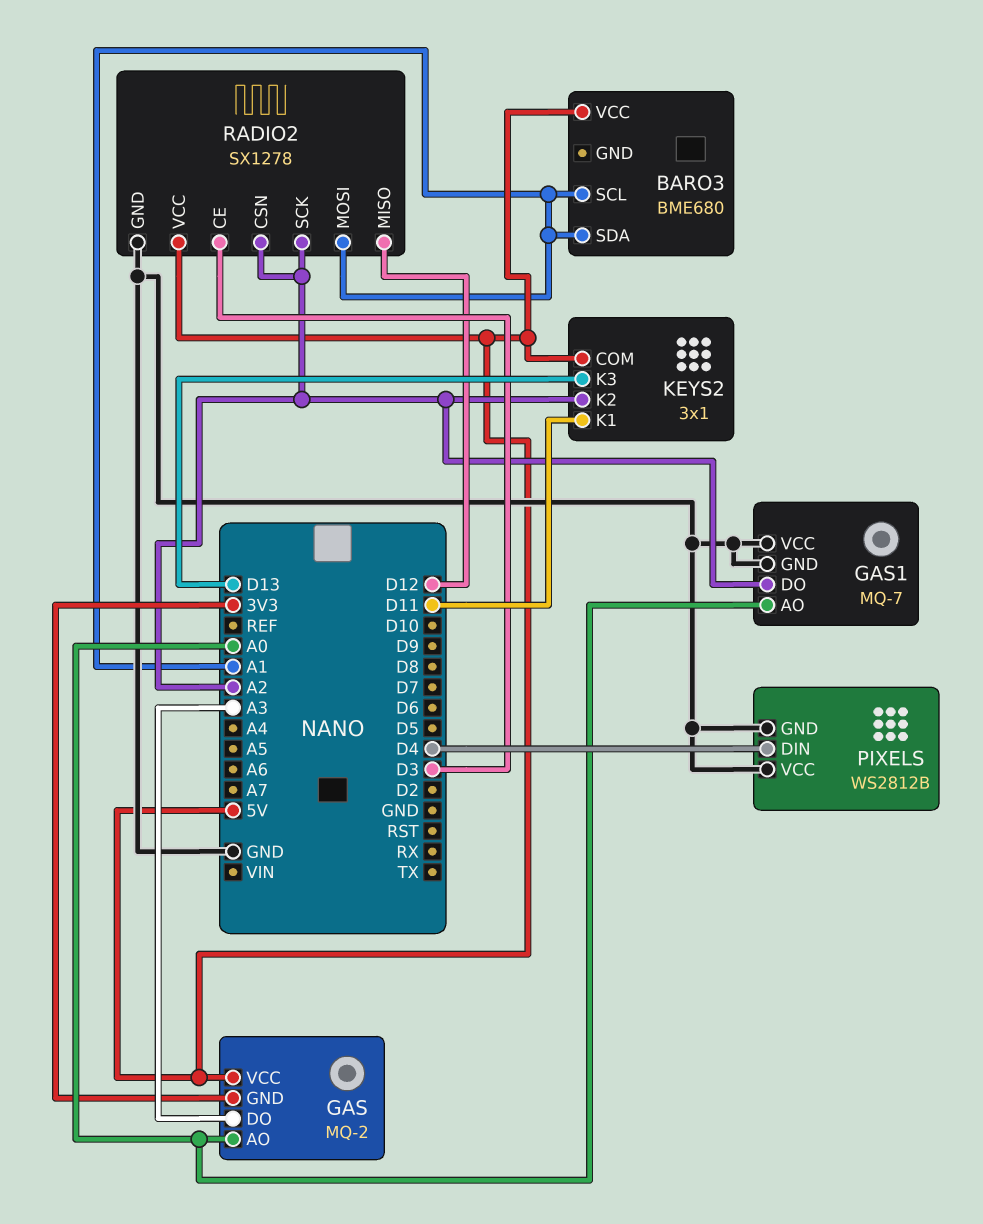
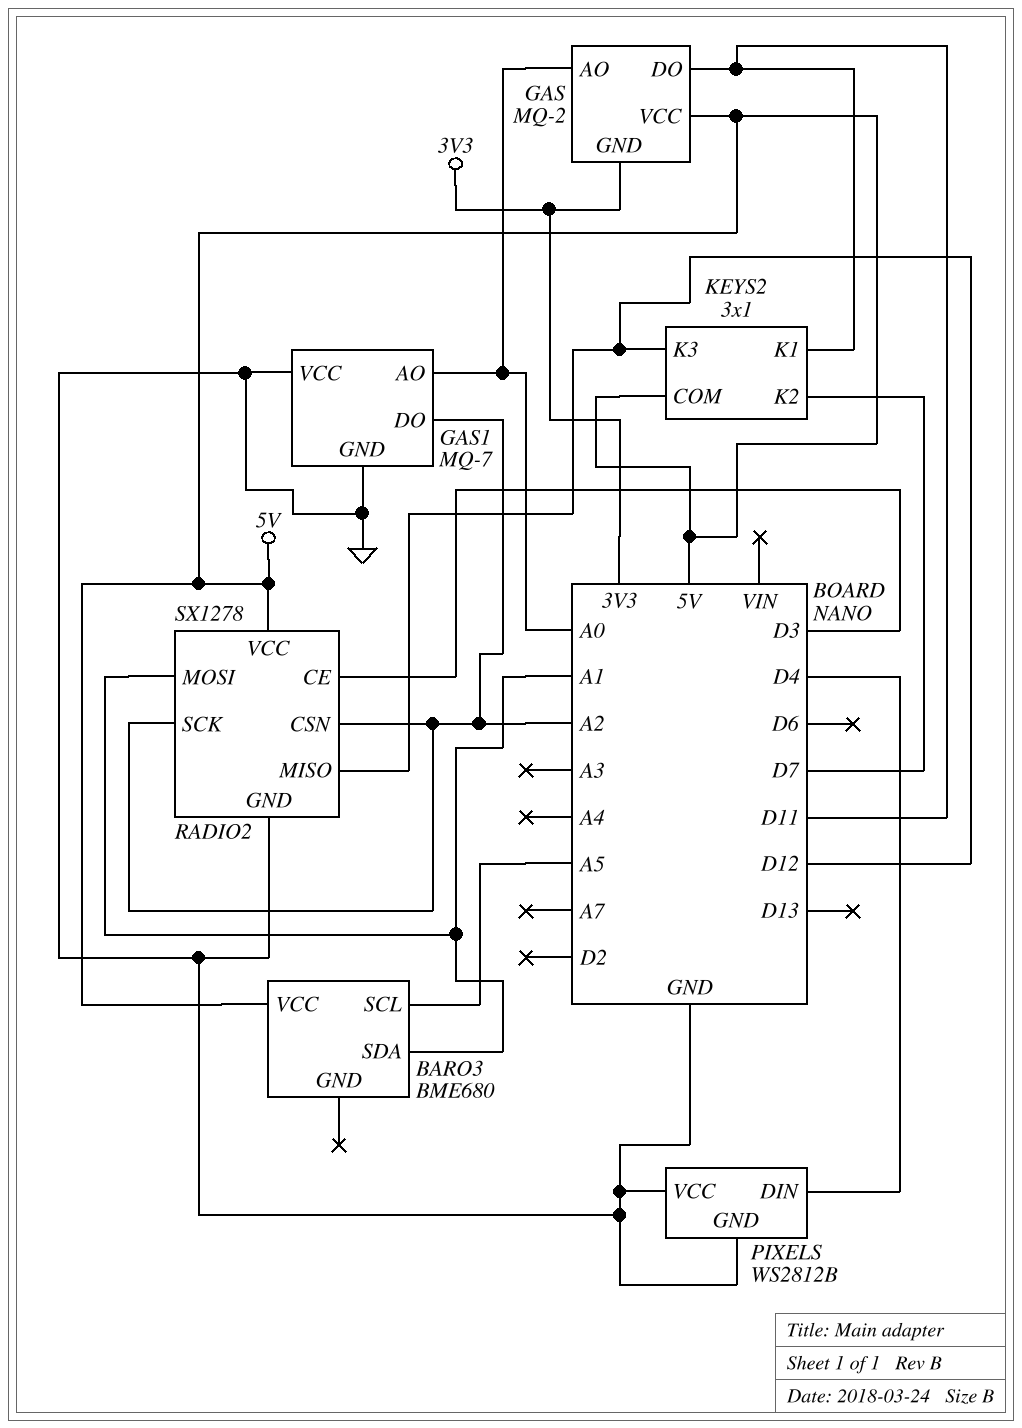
BARO3 pin SCL: A1 -> A5
GAS pin DO: A3 -> D11
KEYS2 pin K2: A2 -> D7
KEYS2 pin K3: D13 -> D12

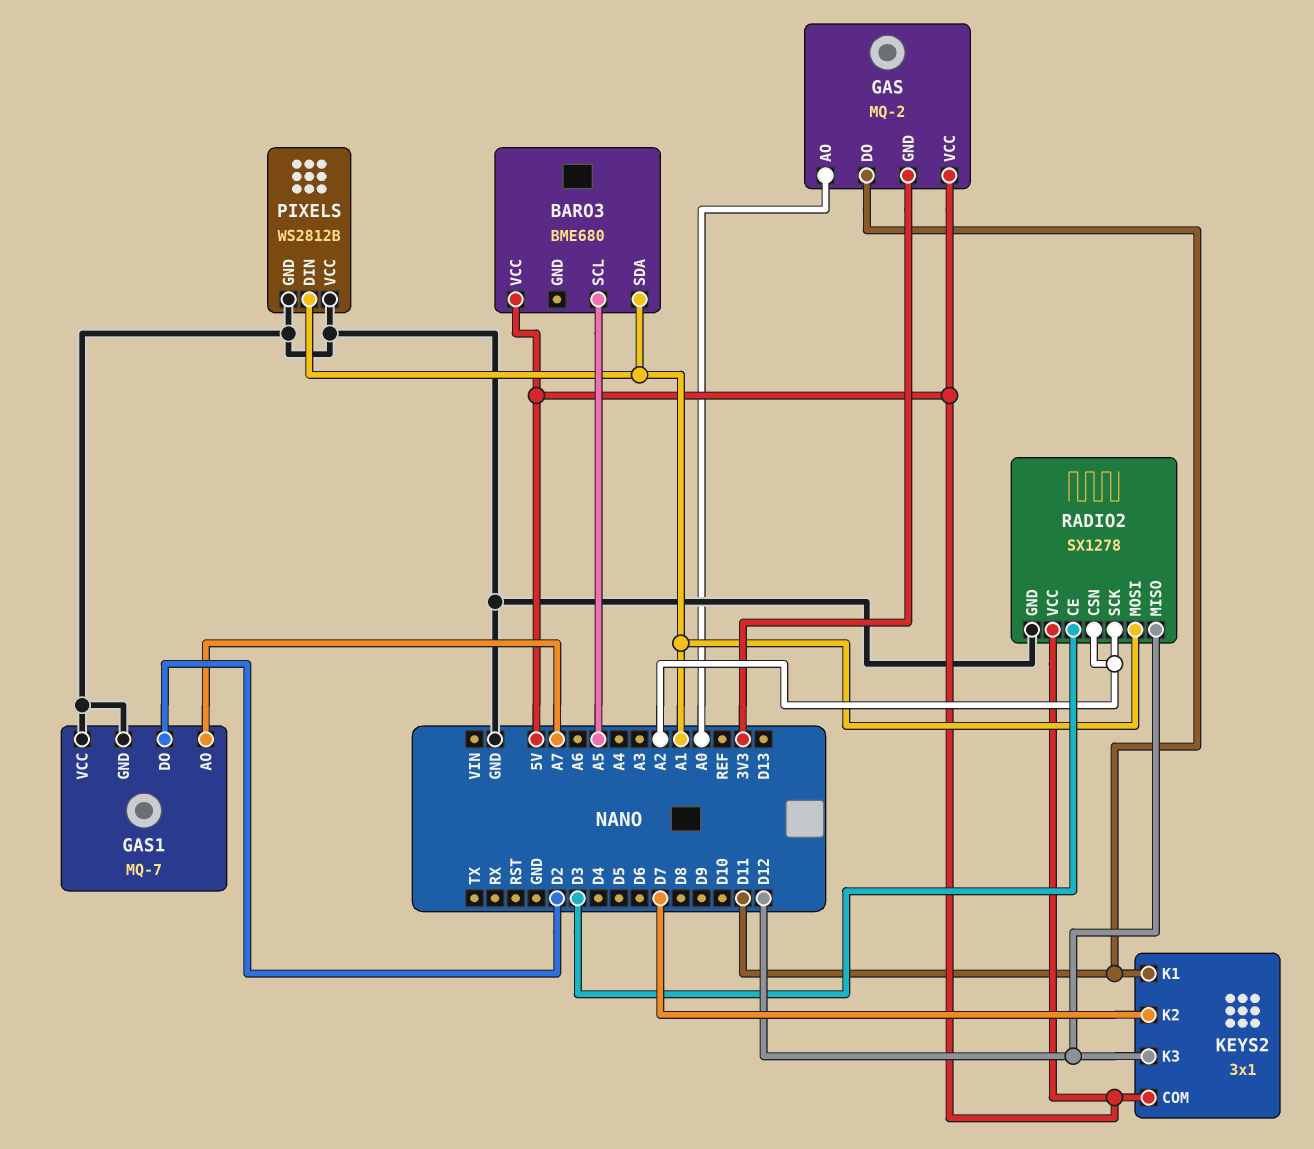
GAS1 pin AO: A0 -> A7
GAS1 pin DO: A2 -> D2
PIXELS pin DIN: D4 -> A1

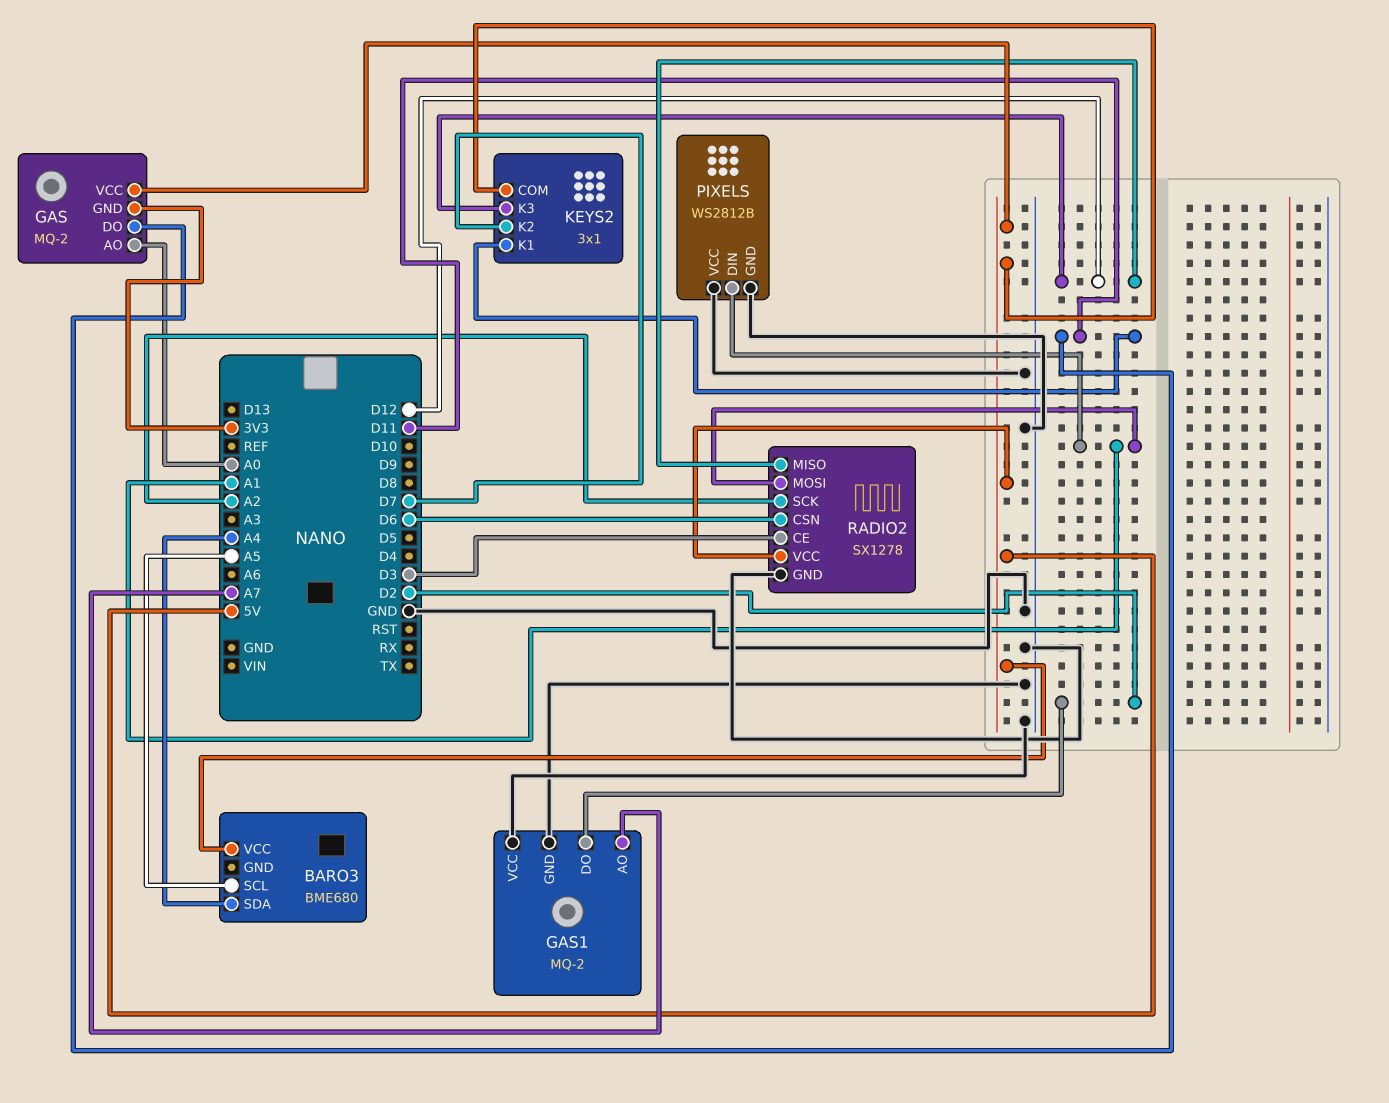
BARO3 pin SDA: A1 -> A4
GAS1: MQ-7 -> MQ-2
RADIO2 pin CSN: A2 -> D6

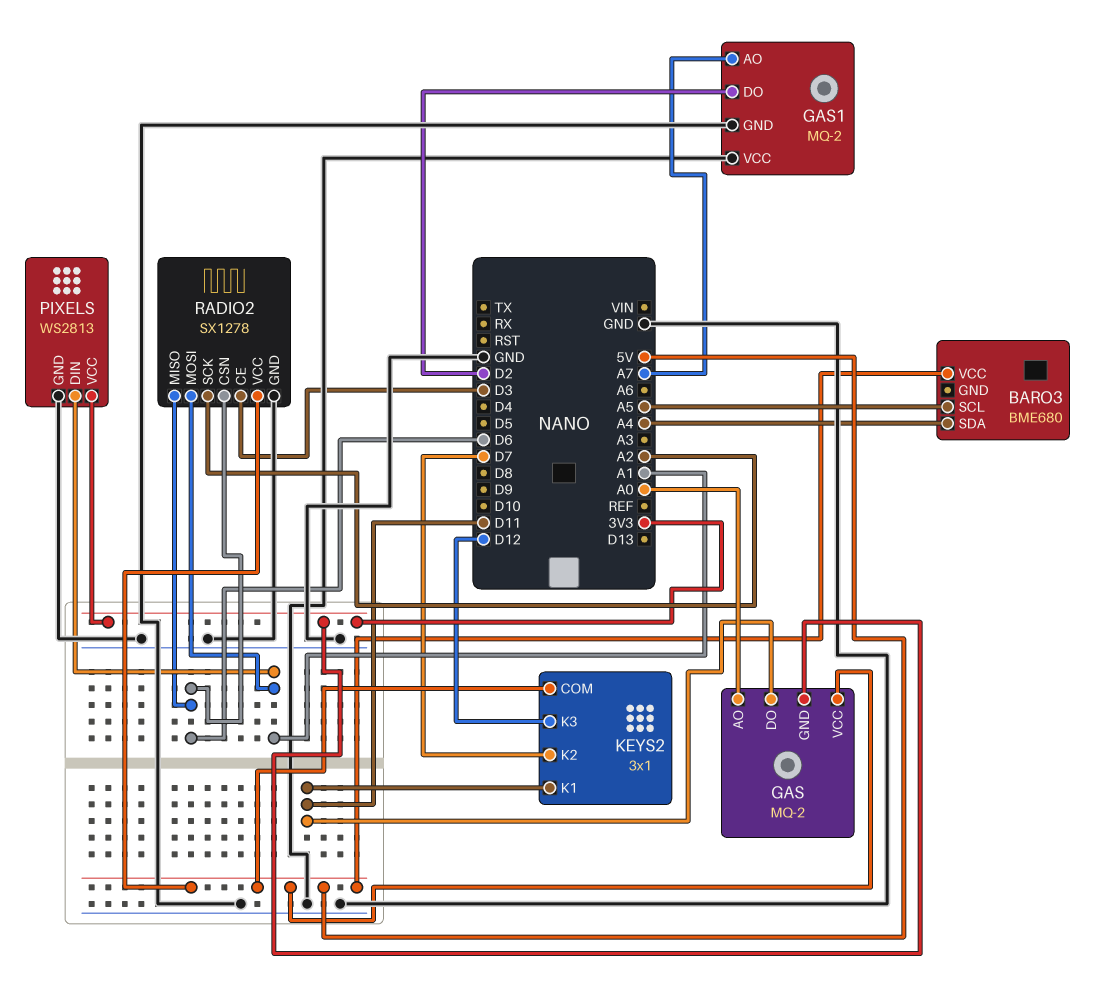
PIXELS: WS2812B -> WS2813
PIXELS pin VCC: GND -> 3V3
RADIO2 pin MISO: D12 -> D6

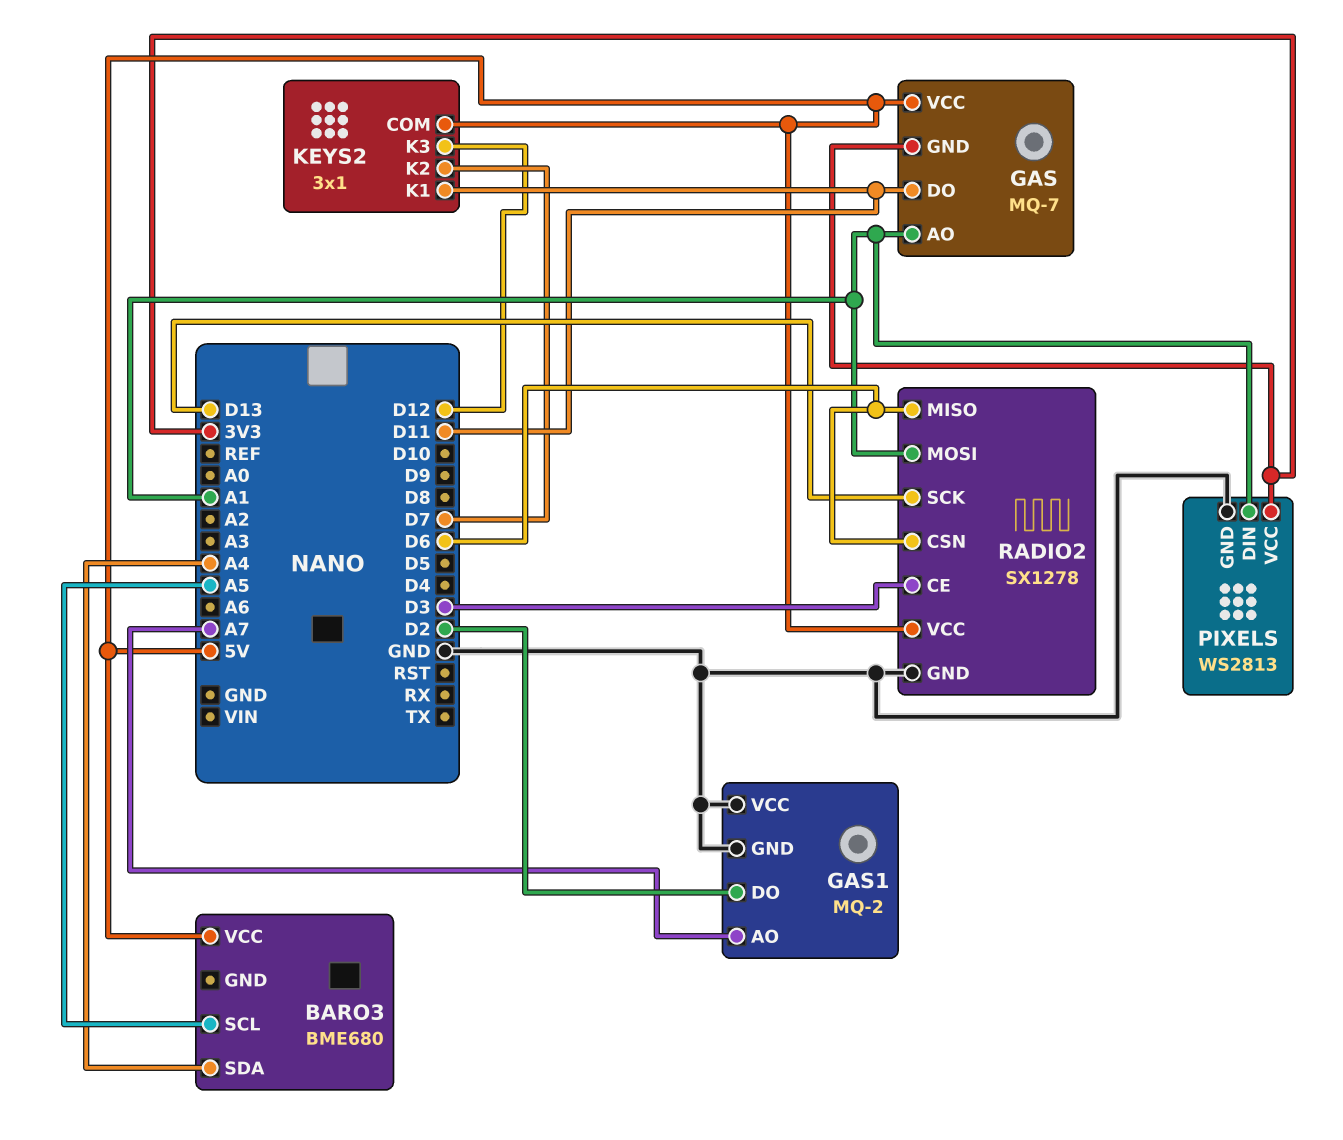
GAS: MQ-2 -> MQ-7
GAS pin AO: A0 -> A1
RADIO2 pin SCK: A2 -> D13

